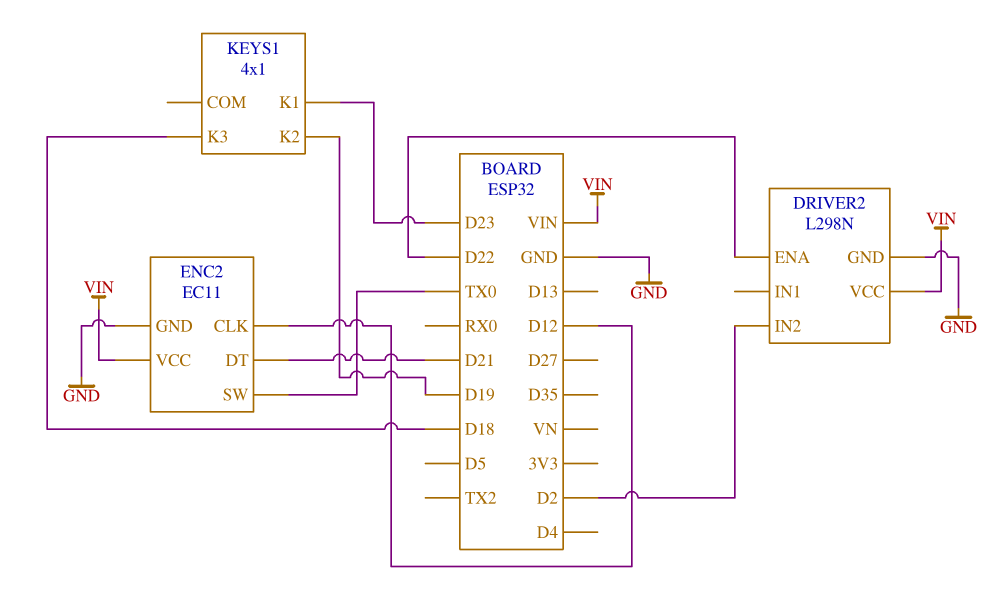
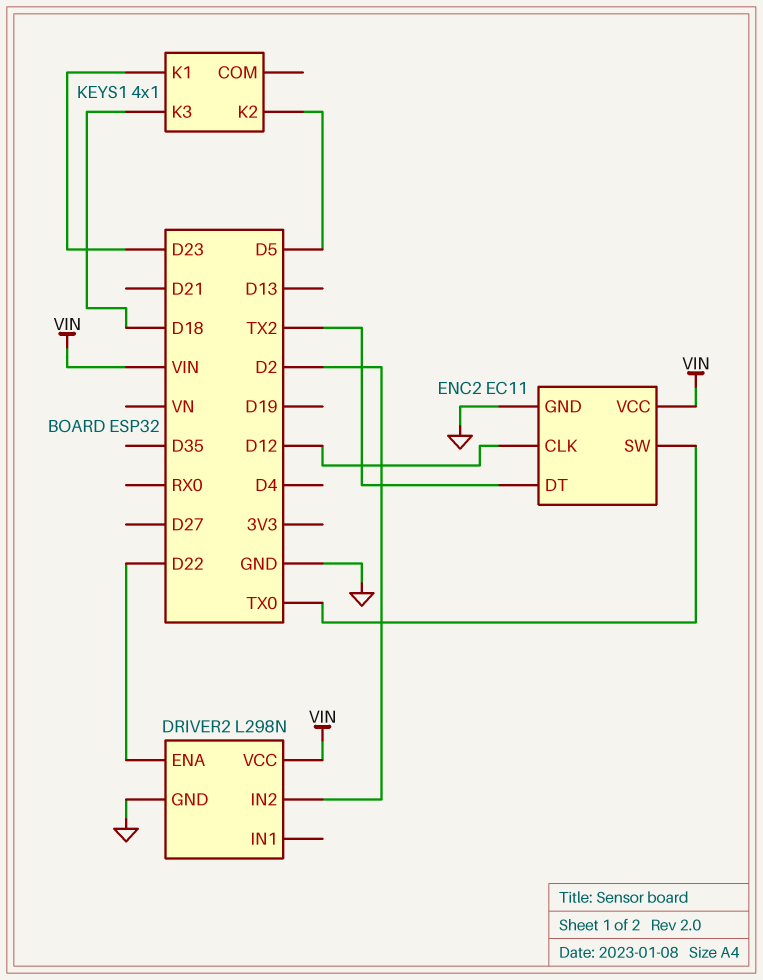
ENC2 pin DT: D21 -> TX2
KEYS1 pin K2: D19 -> D5

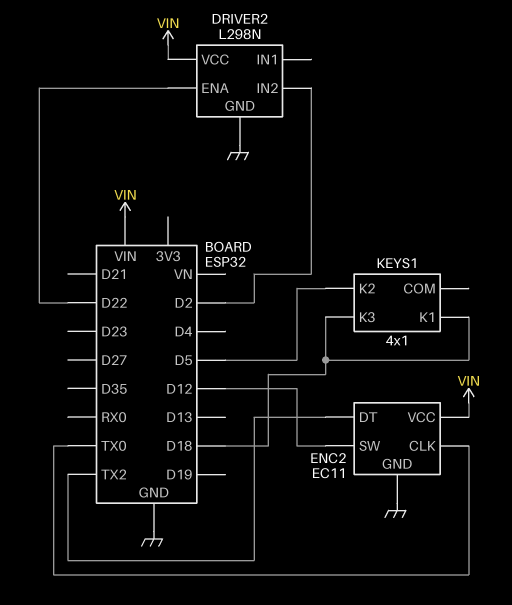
ENC2 pin CLK: D12 -> TX0
ENC2 pin SW: TX0 -> D12
KEYS1 pin K1: D23 -> D18

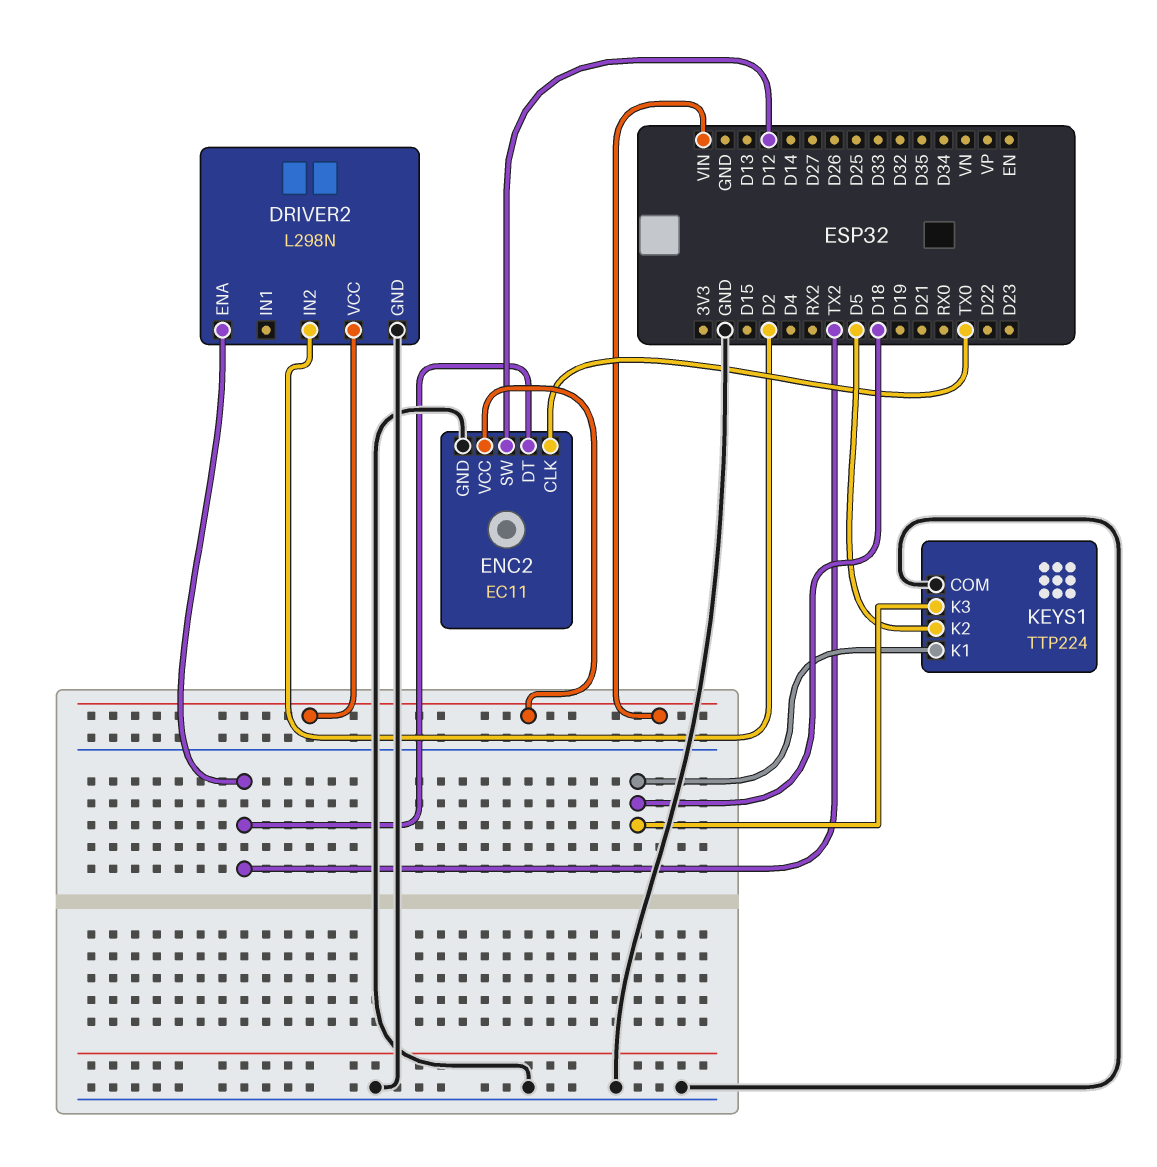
DRIVER2 pin ENA: D22 -> TX2
KEYS1: 4x1 -> TTP224
KEYS1 pin COM: none -> GND

